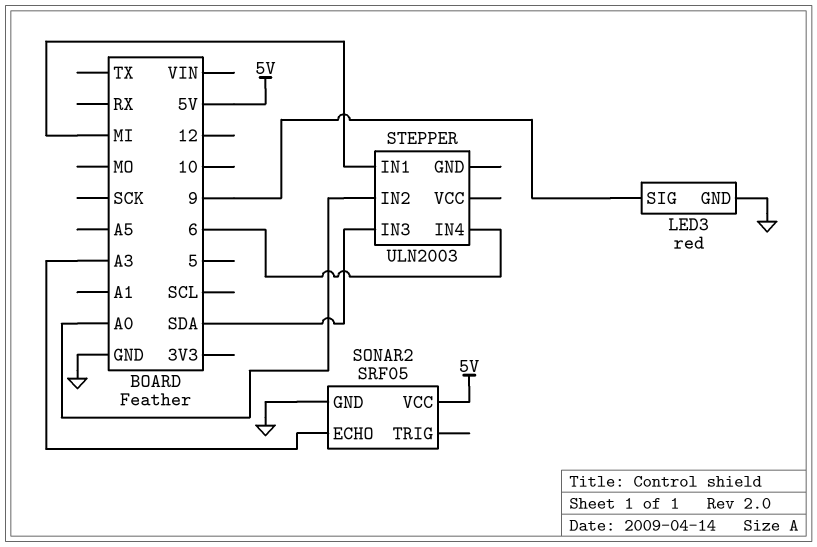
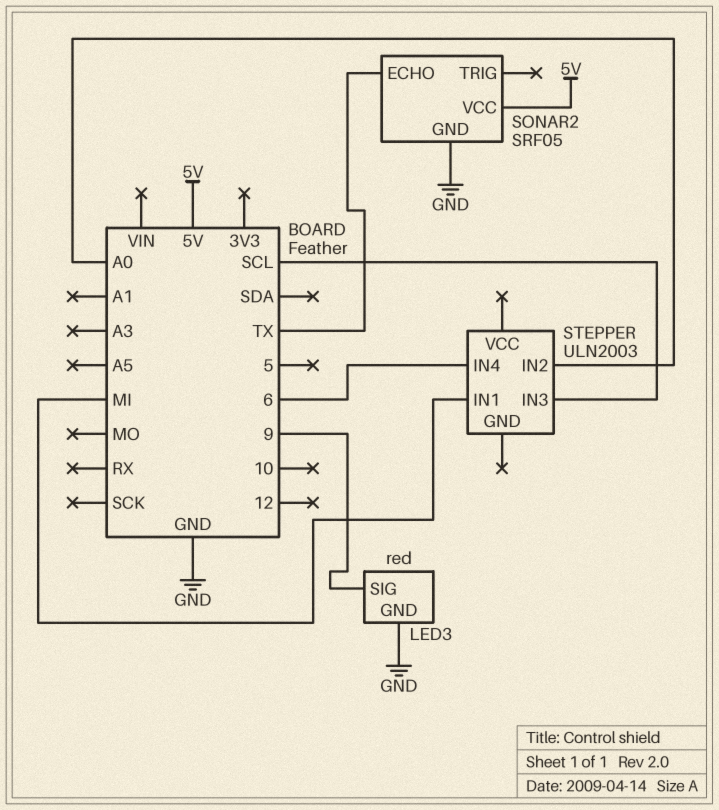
SONAR2 pin ECHO: A3 -> TX
STEPPER pin IN3: SDA -> SCL

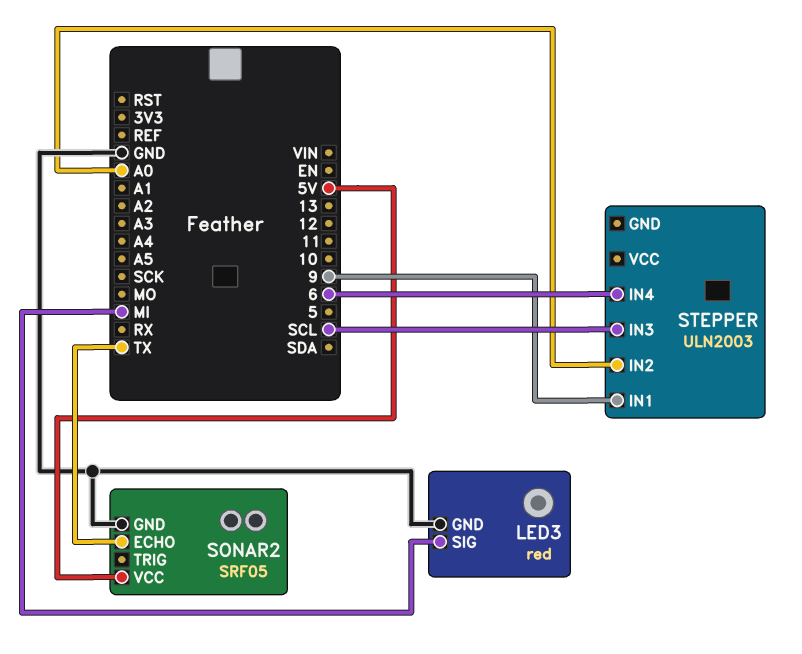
LED3 pin SIG: 9 -> MI
STEPPER pin IN1: MI -> 9

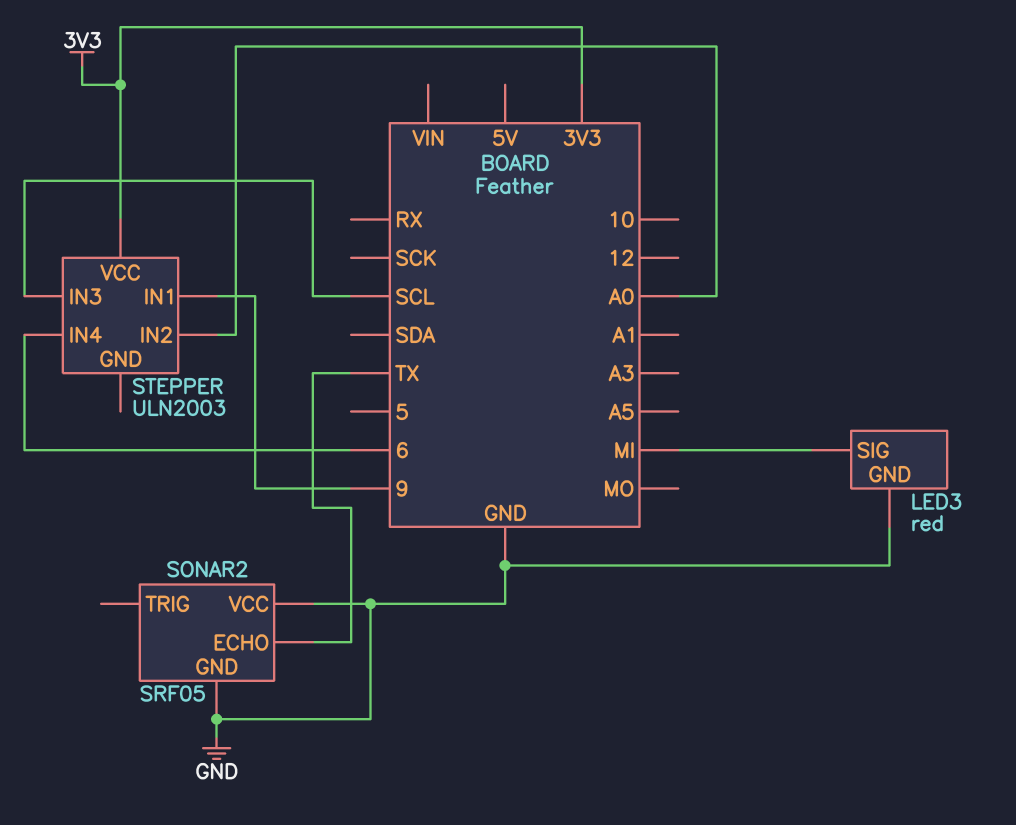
SONAR2 pin VCC: 5V -> GND
STEPPER pin VCC: none -> 3V3

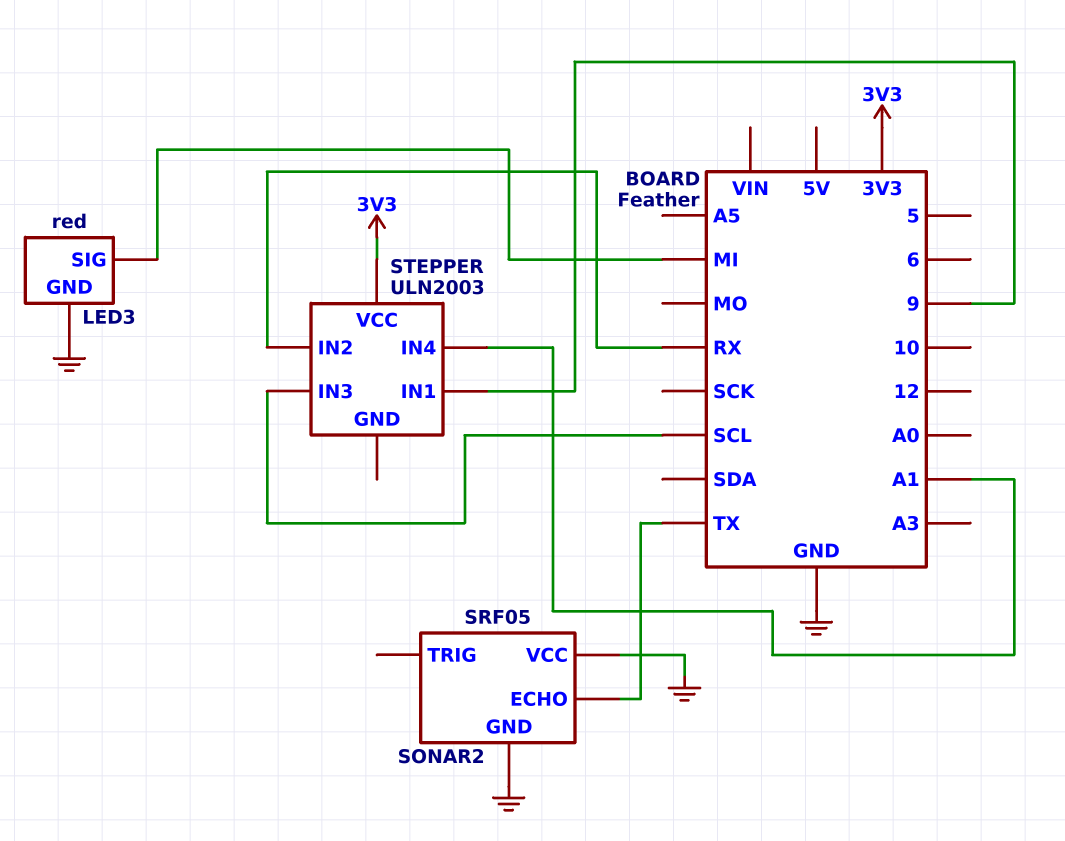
STEPPER pin IN2: A0 -> RX
STEPPER pin IN4: 6 -> A1

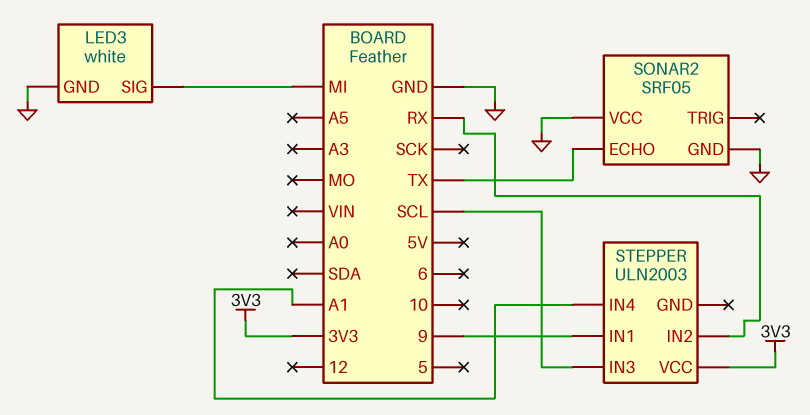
LED3: red -> white

